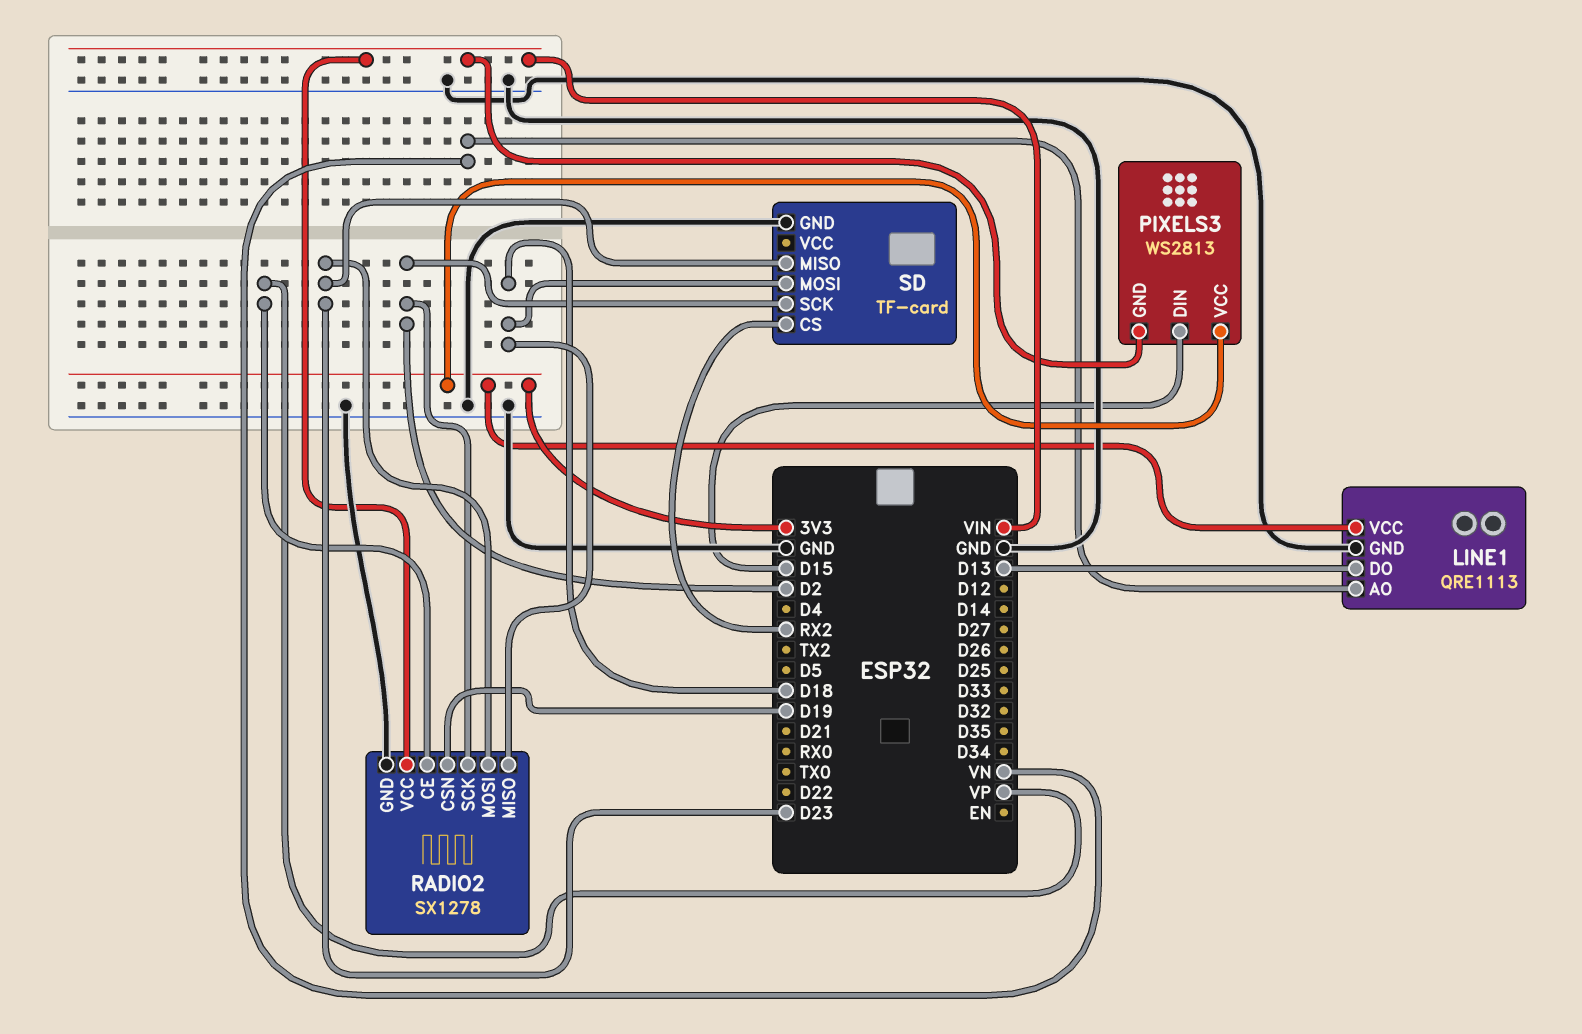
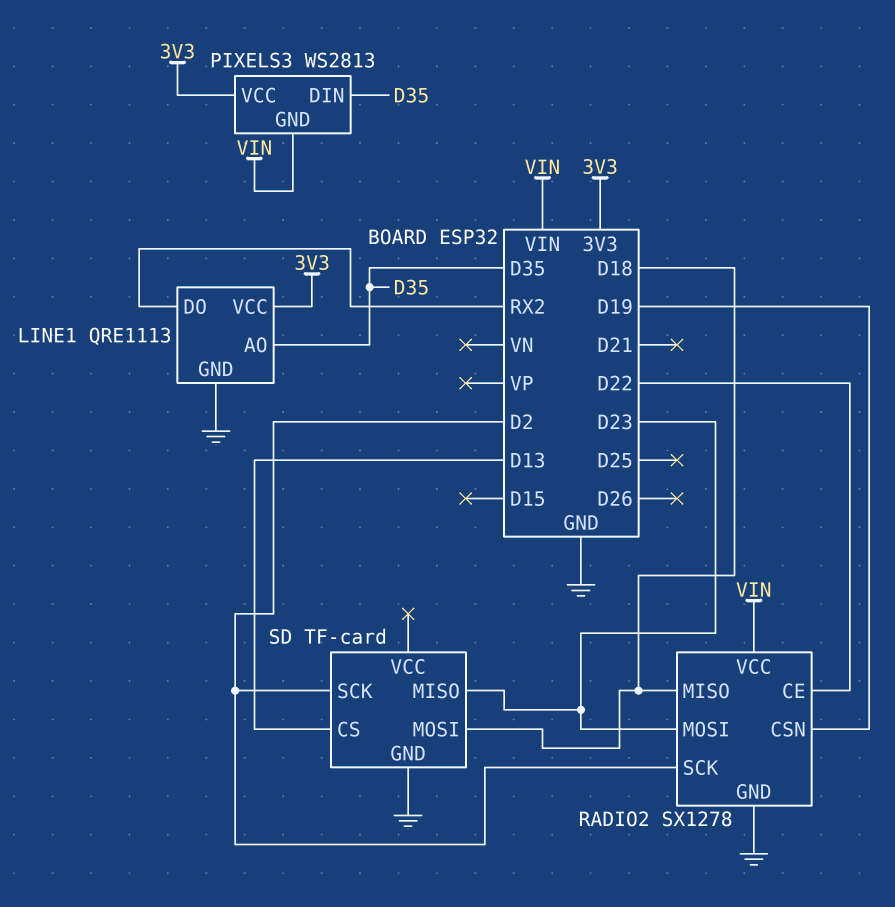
LINE1 pin AO: VN -> D35
LINE1 pin DO: D13 -> RX2
PIXELS3 pin DIN: D15 -> D35
RADIO2 pin CE: VP -> D22
SD pin CS: RX2 -> D13

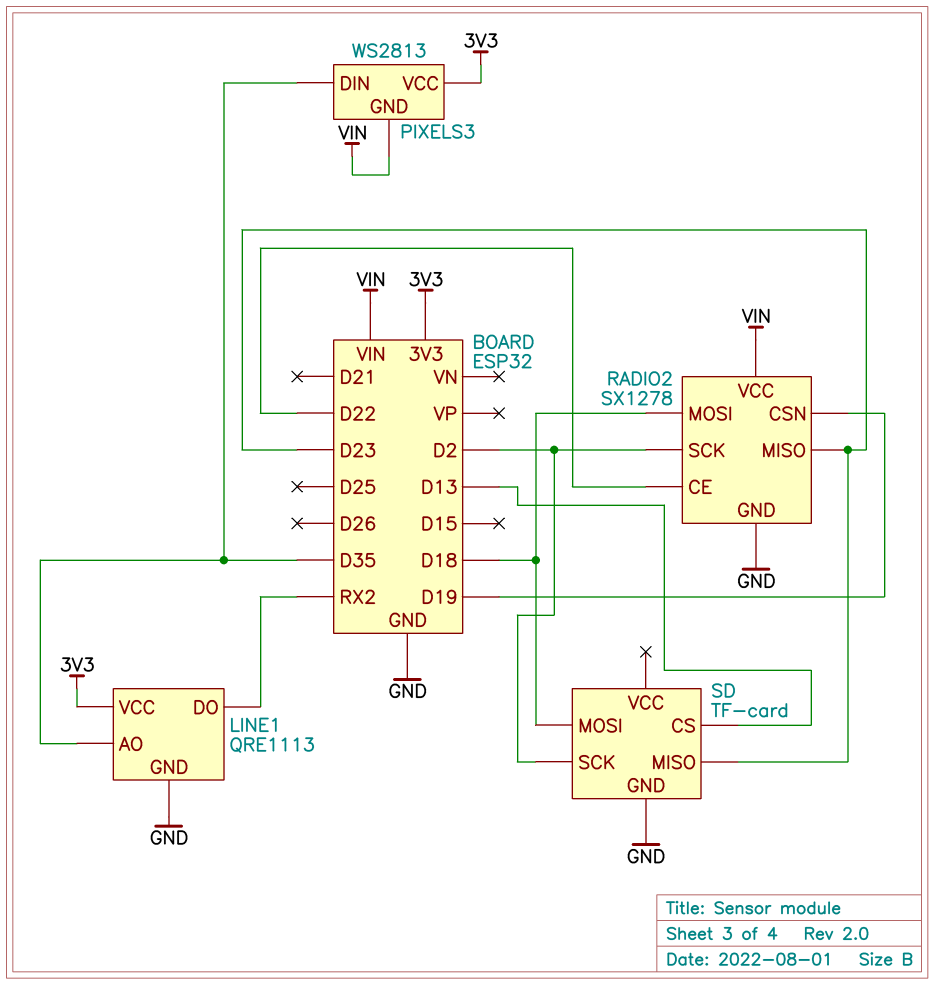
RADIO2 pin MISO: D18 -> D23
RADIO2 pin MOSI: D23 -> D18

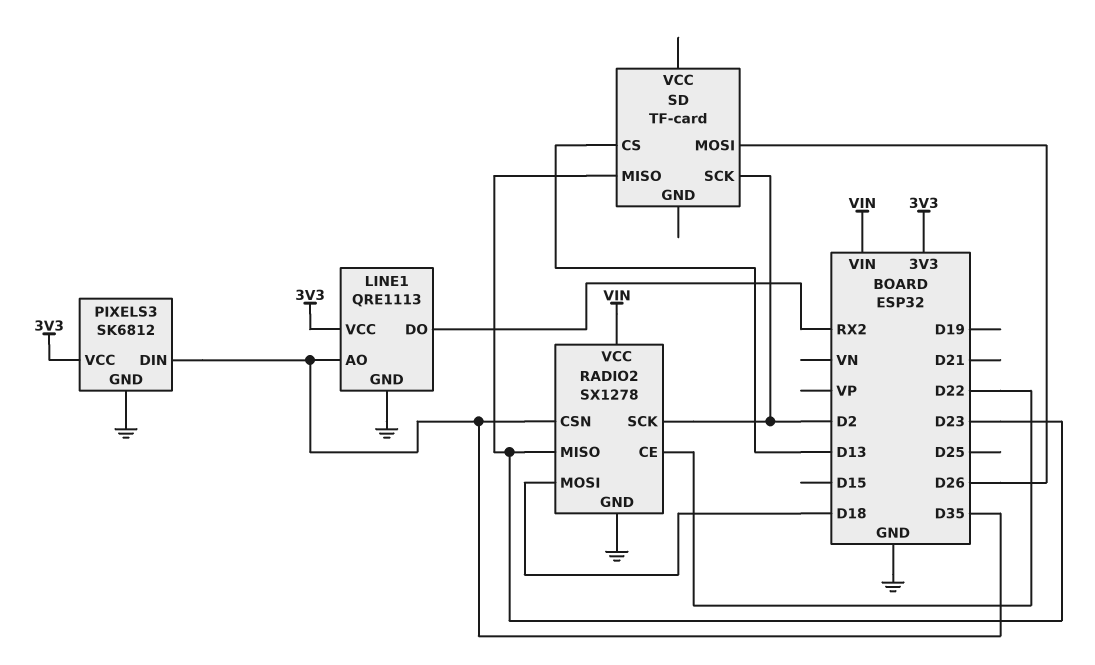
PIXELS3: WS2813 -> SK6812
PIXELS3 pin GND: VIN -> GND
RADIO2 pin CSN: D19 -> D35
SD pin GND: GND -> none
SD pin MOSI: D18 -> D26

